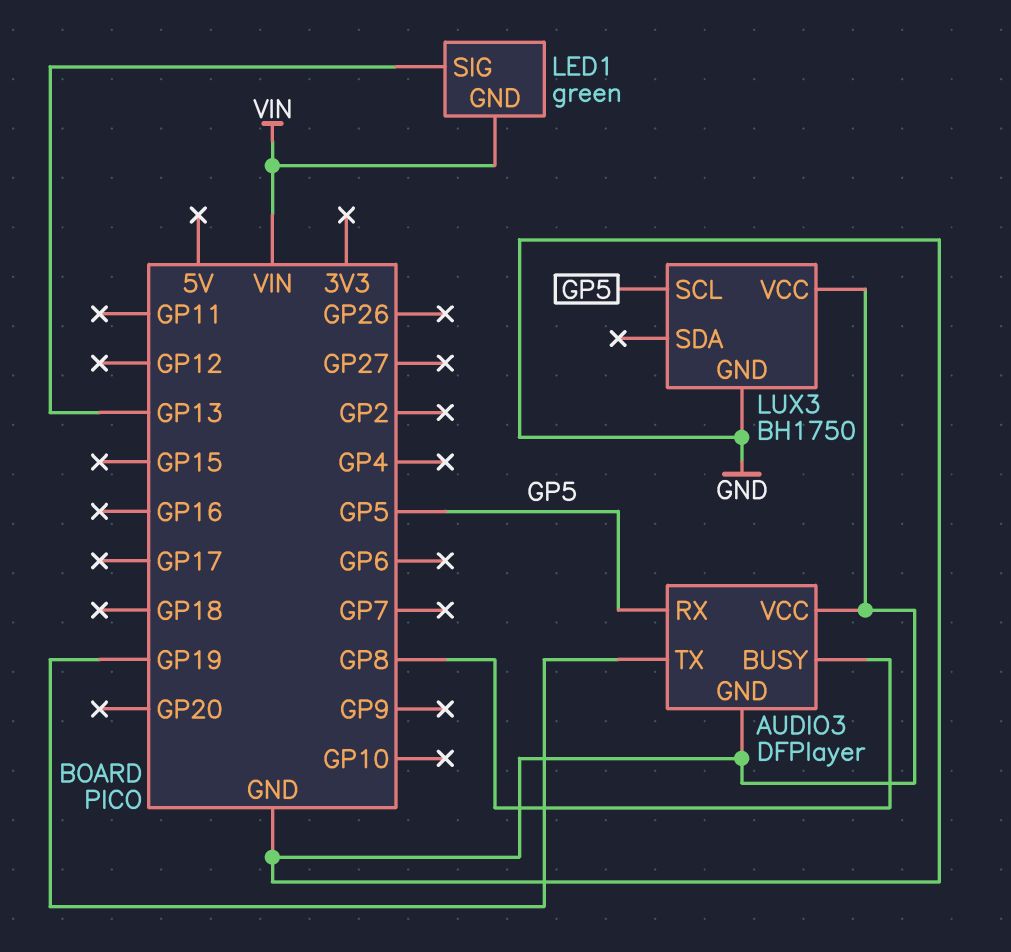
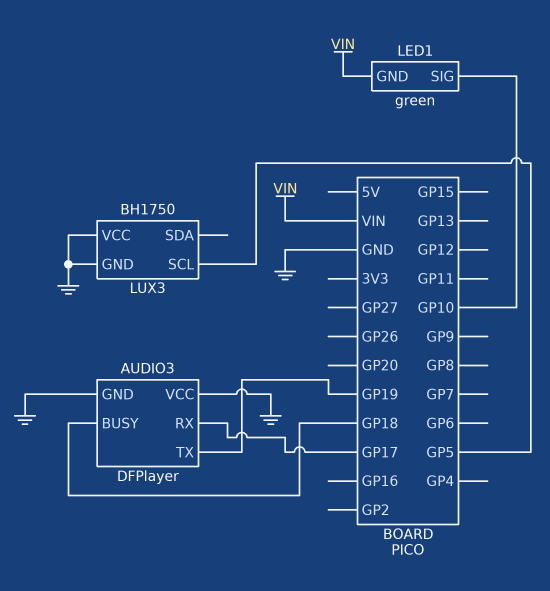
AUDIO3 pin BUSY: GP8 -> GP18
AUDIO3 pin RX: GP5 -> GP17
LED1 pin SIG: GP13 -> GP10

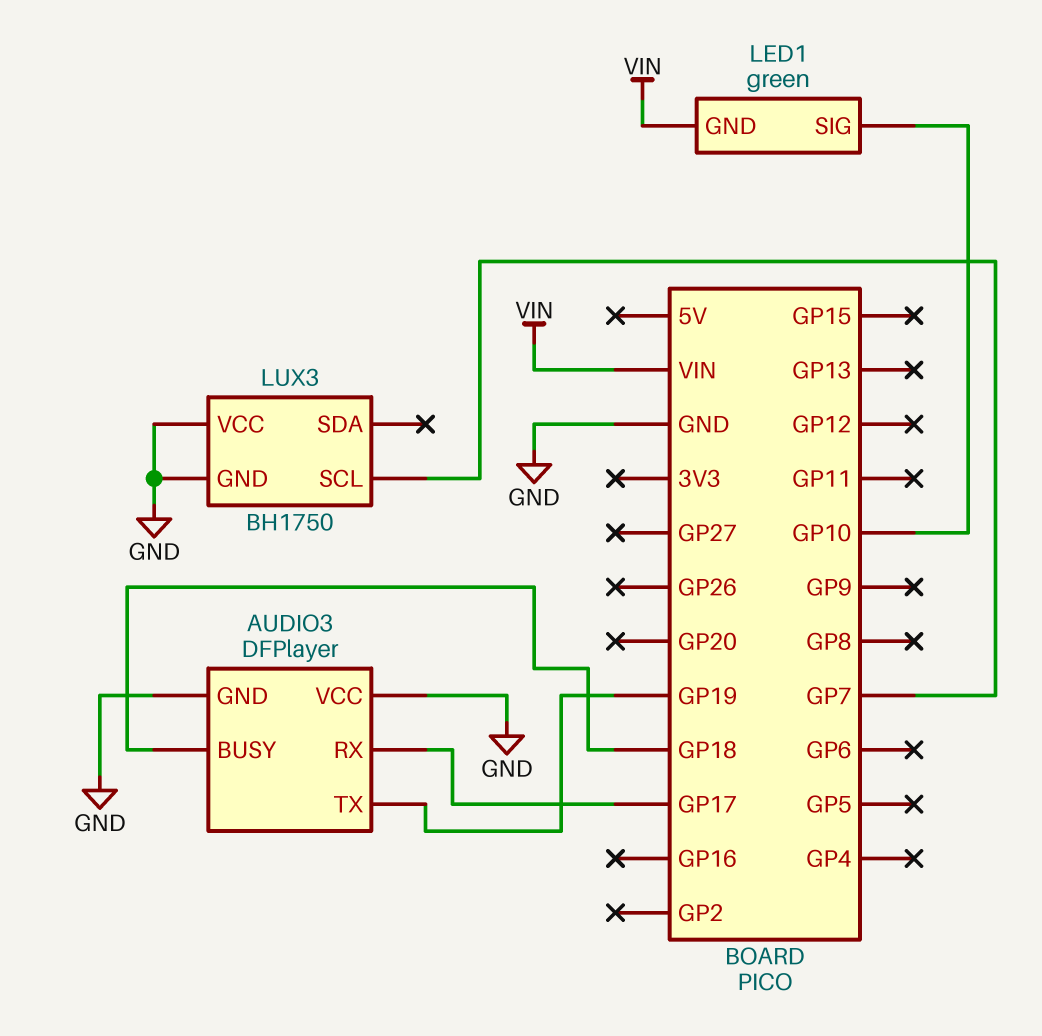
LUX3 pin SCL: GP5 -> GP7

